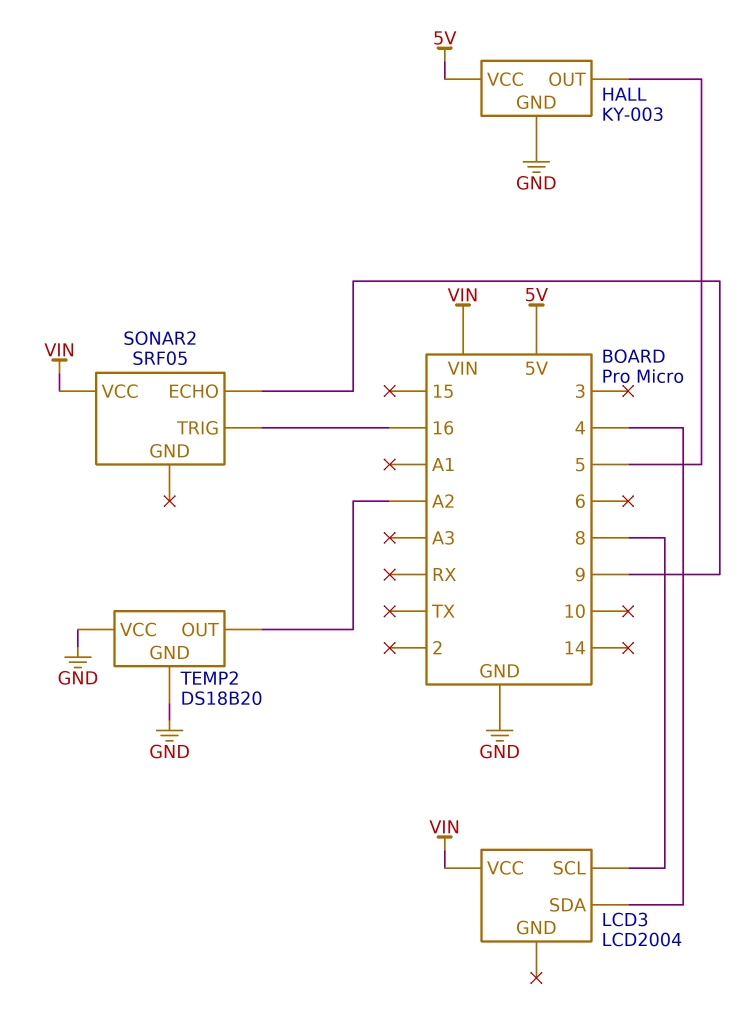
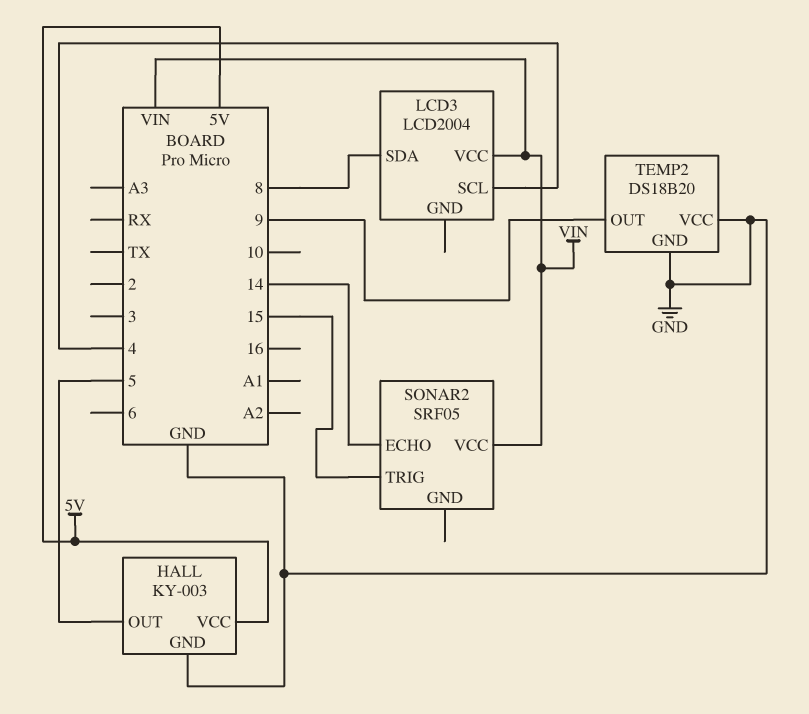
LCD3 pin SCL: 8 -> 4
LCD3 pin SDA: 4 -> 8
SONAR2 pin ECHO: 9 -> 14
SONAR2 pin TRIG: 16 -> 15
TEMP2 pin OUT: A2 -> 9

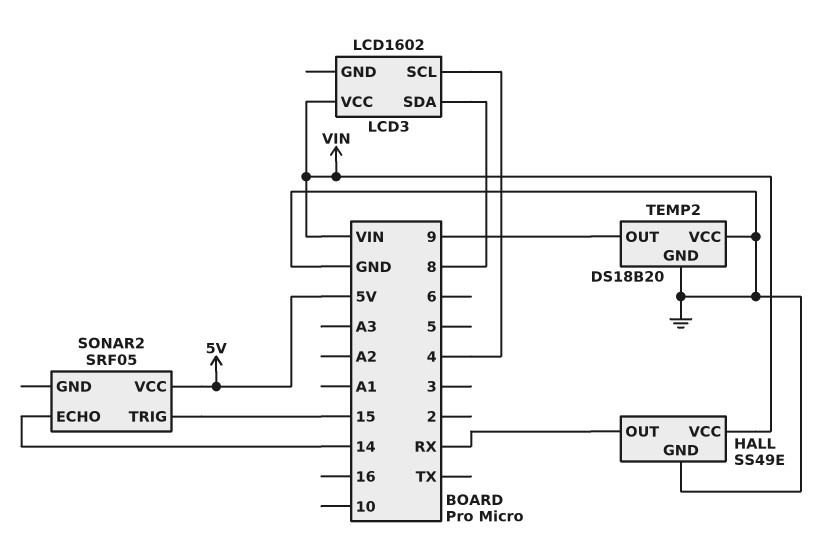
HALL: KY-003 -> SS49E
HALL pin OUT: 5 -> RX
HALL pin VCC: 5V -> VIN
LCD3: LCD2004 -> LCD1602
SONAR2 pin VCC: VIN -> 5V

